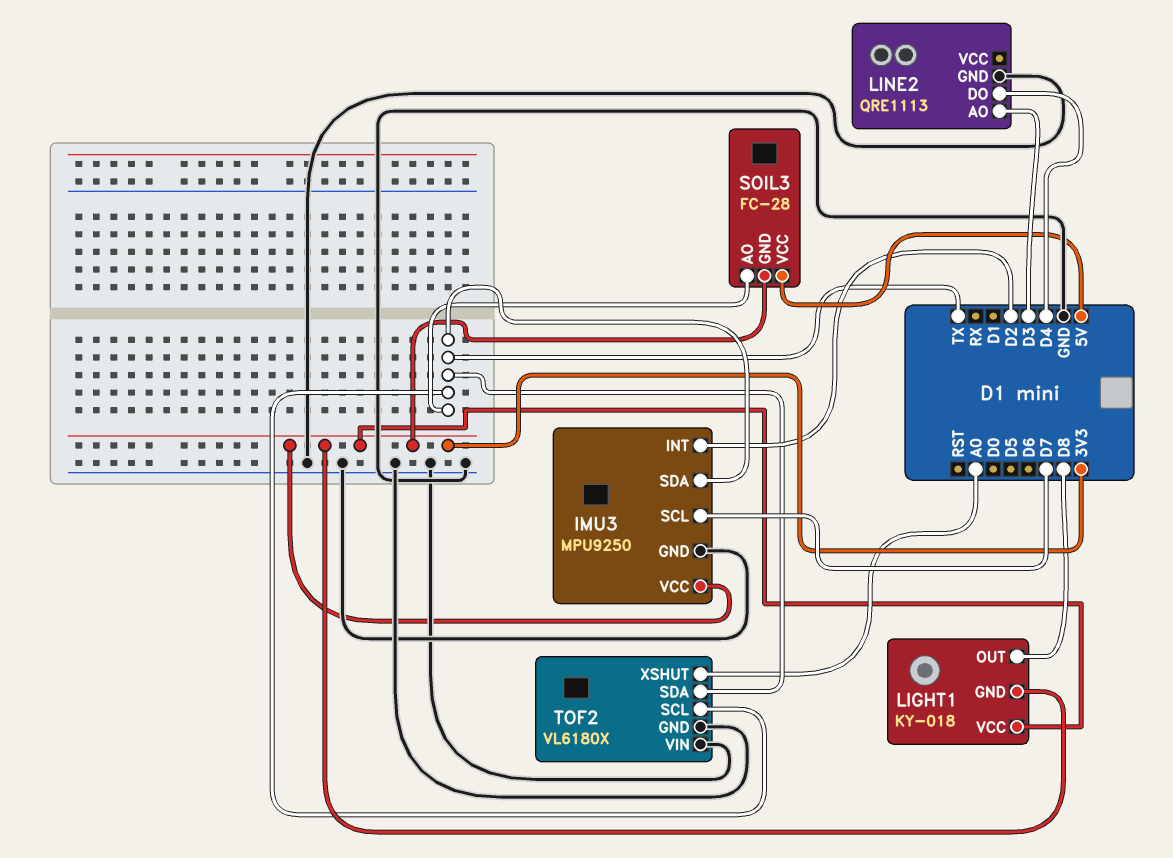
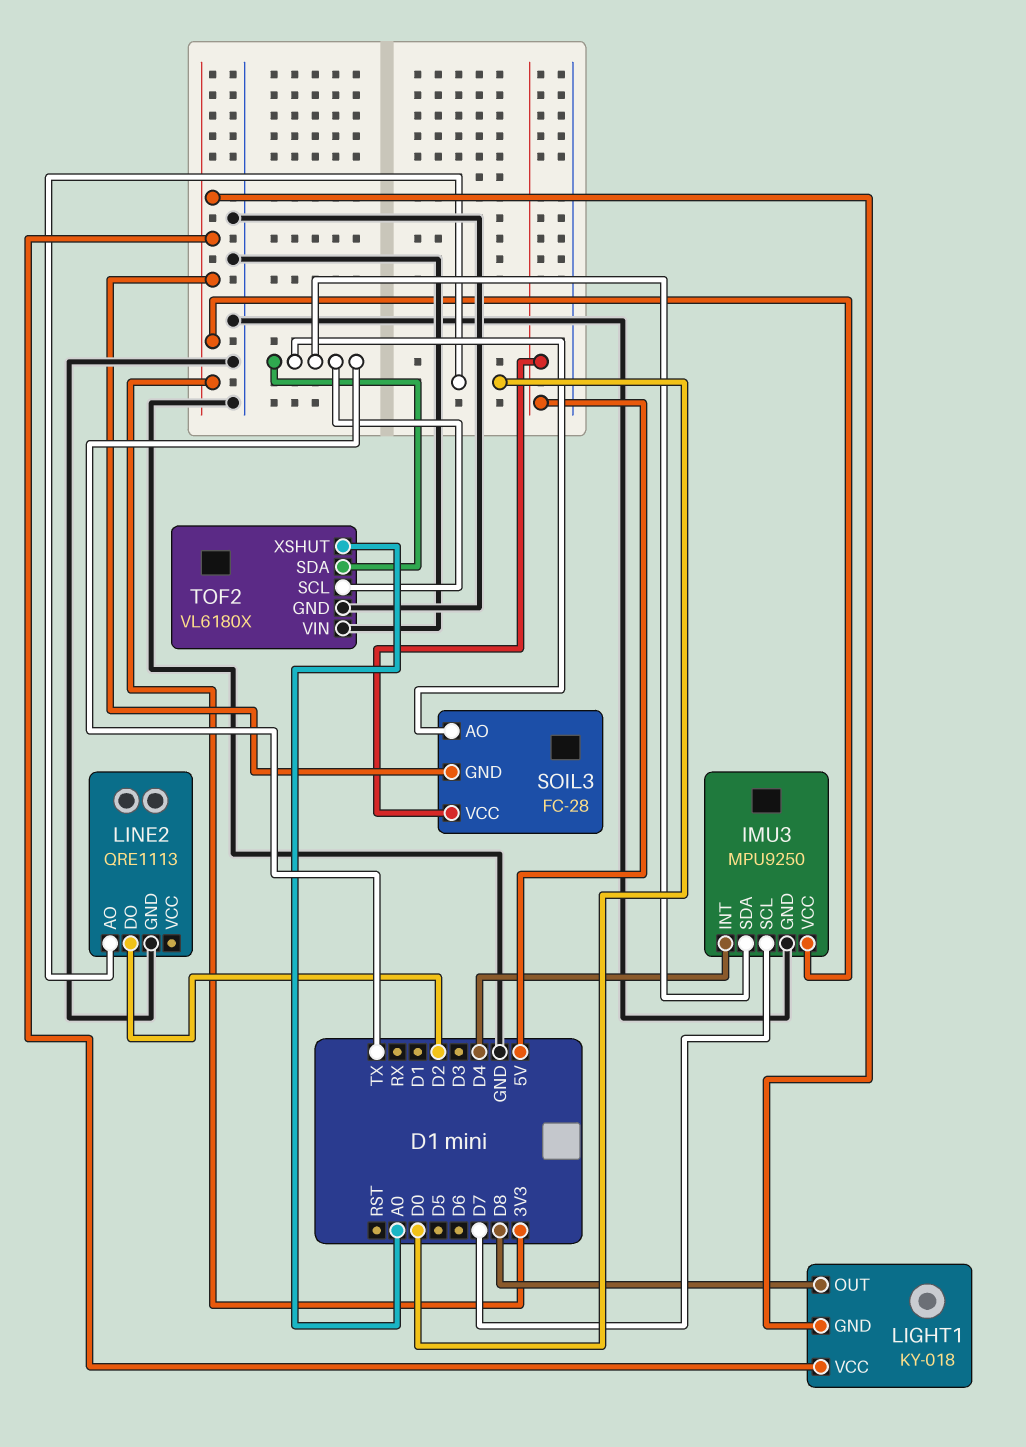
IMU3 pin INT: D2 -> D4
LINE2 pin AO: D3 -> D0
LINE2 pin DO: D4 -> D2

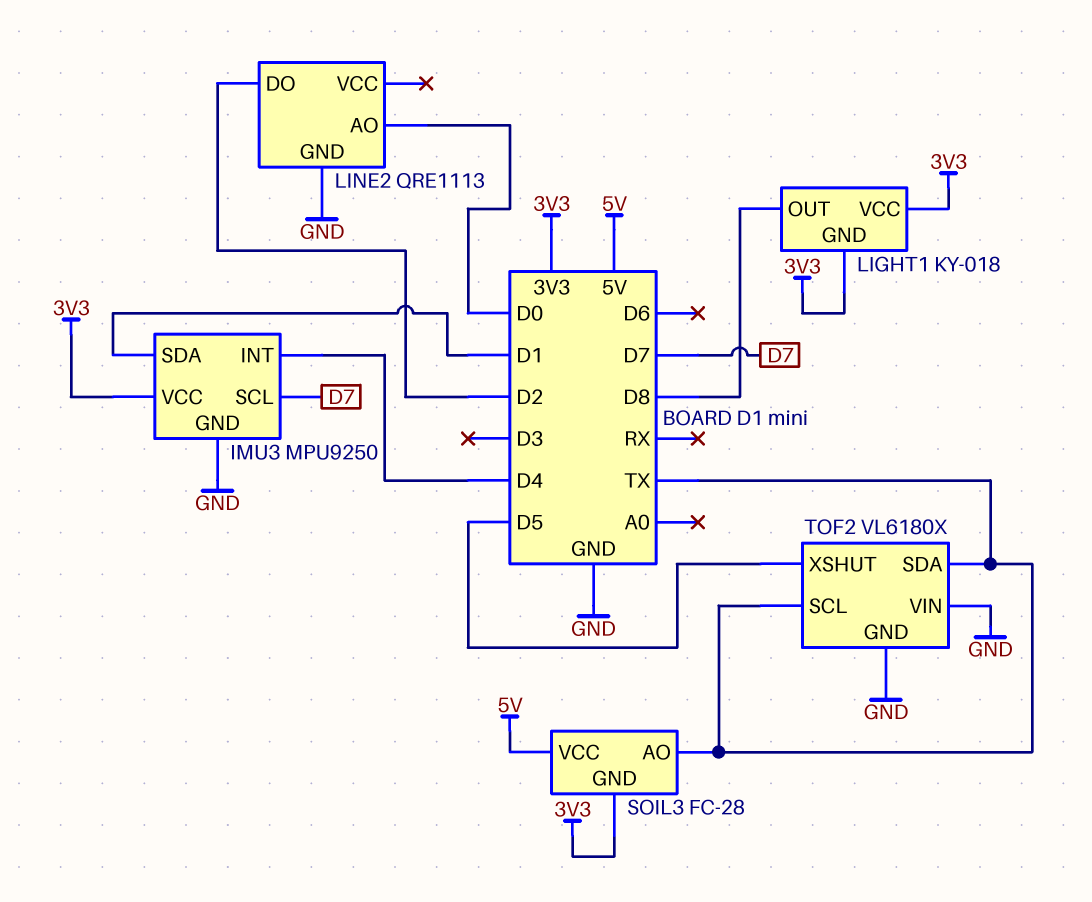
IMU3 pin SDA: TX -> D1
TOF2 pin XSHUT: A0 -> D5

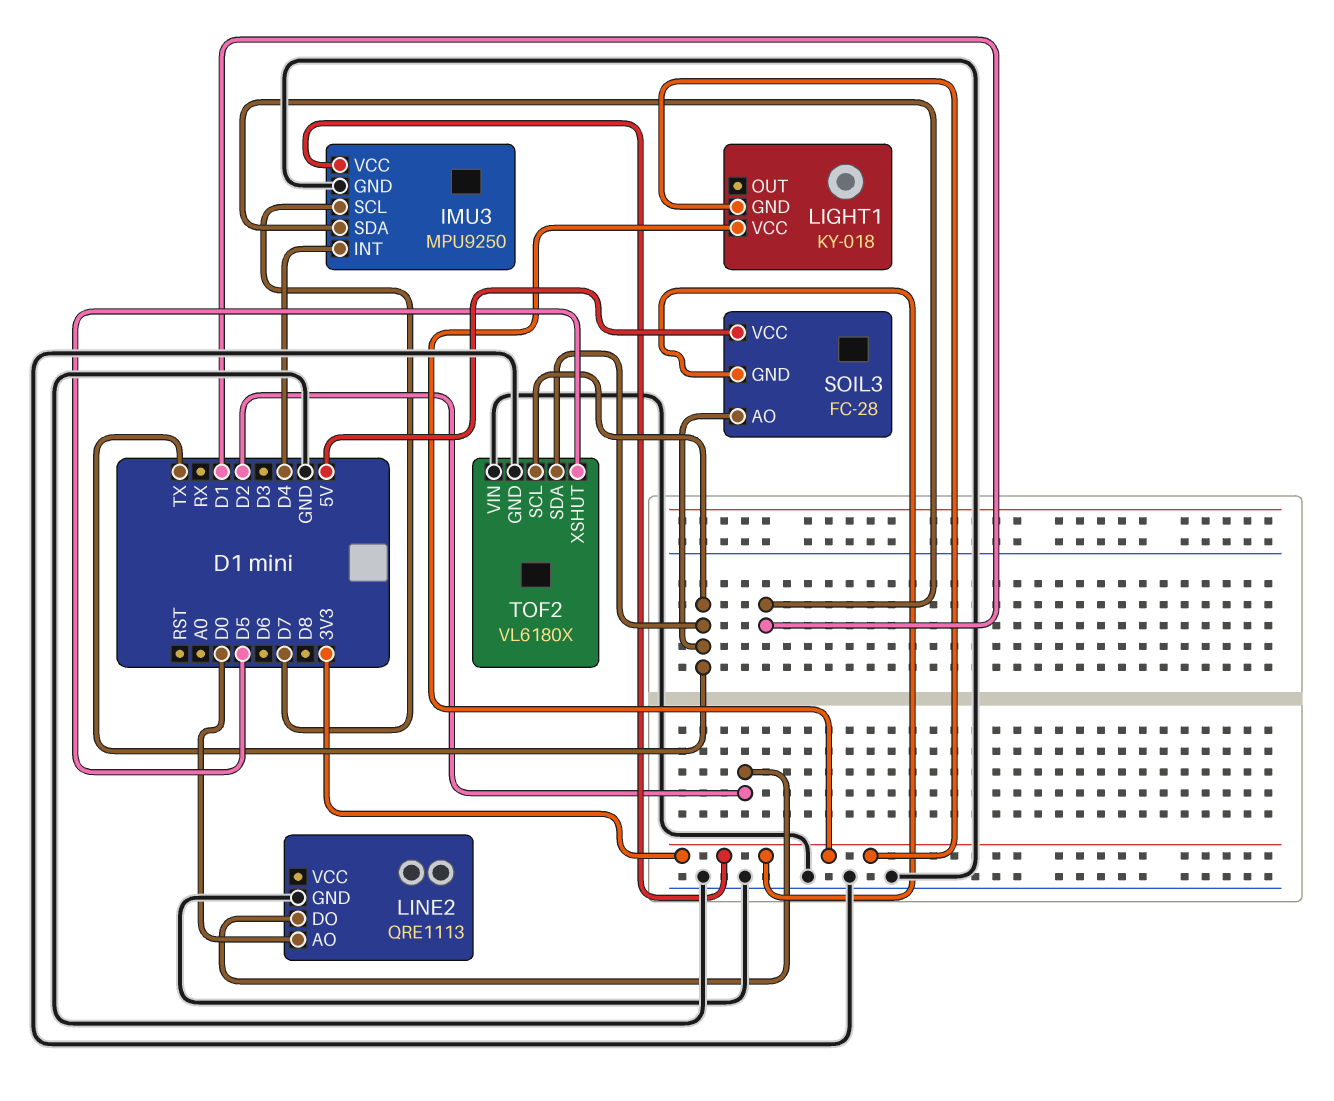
LIGHT1 pin OUT: D8 -> none

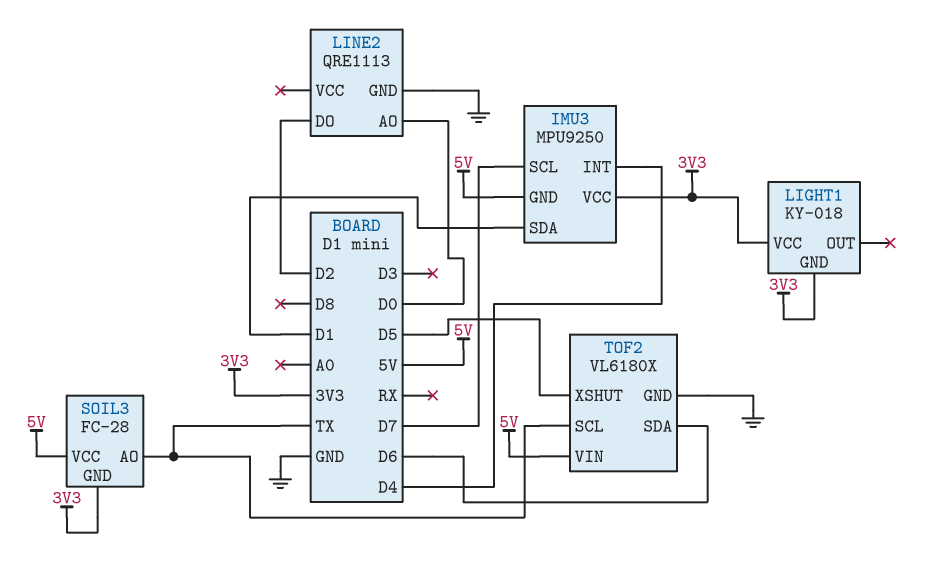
IMU3 pin GND: GND -> 5V
TOF2 pin SDA: TX -> D6
TOF2 pin VIN: GND -> 5V

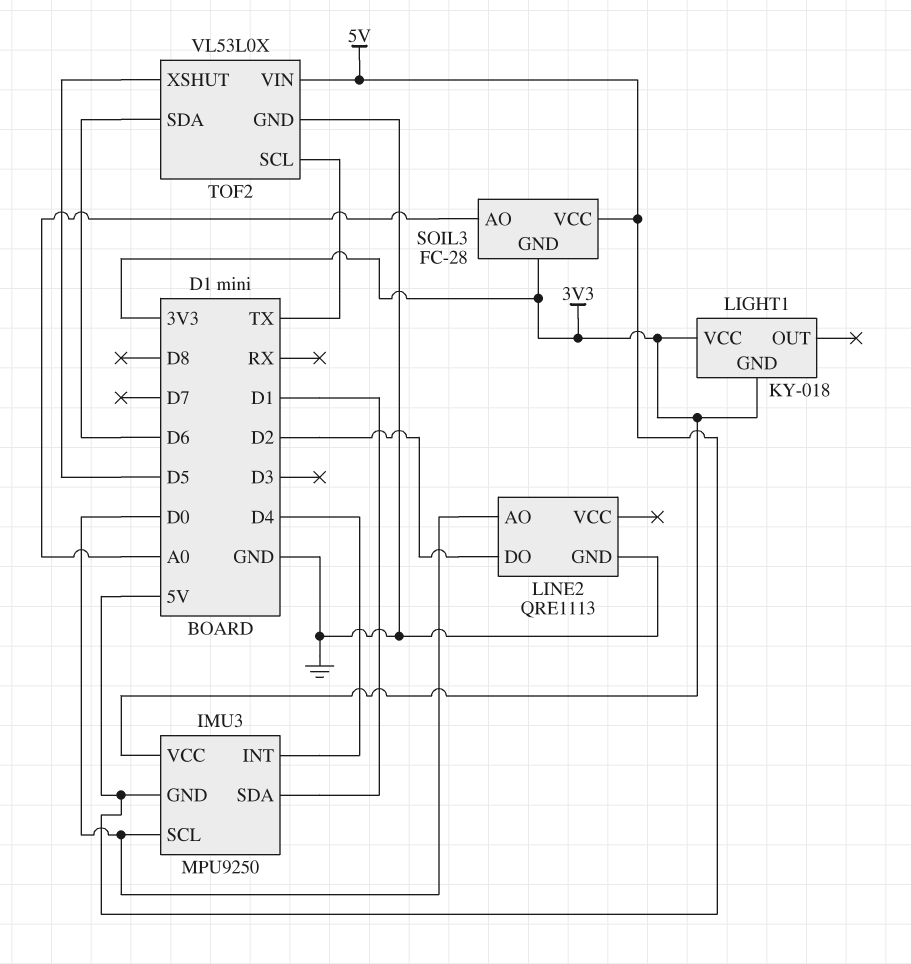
IMU3 pin SCL: D7 -> D0
SOIL3 pin AO: TX -> A0
TOF2: VL6180X -> VL53L0X

